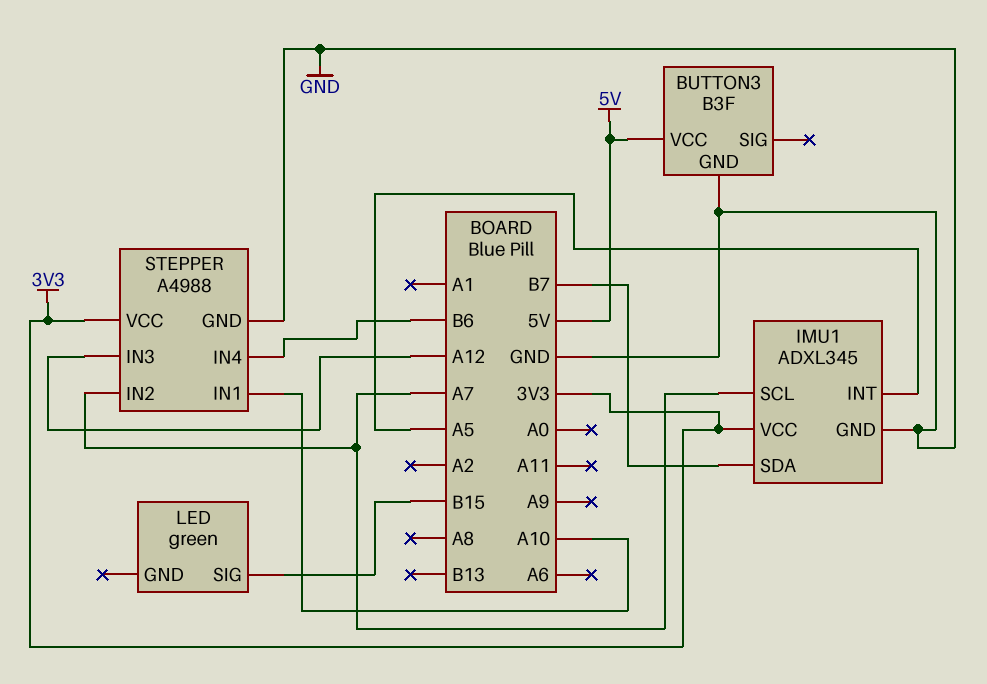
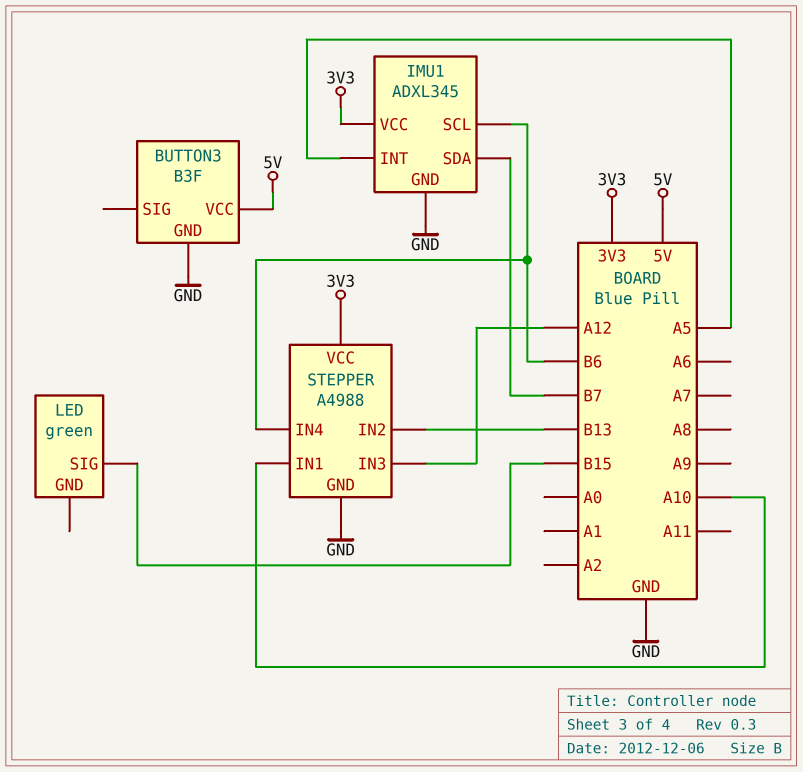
IMU1 pin SCL: A7 -> B6
STEPPER pin IN2: A7 -> B13

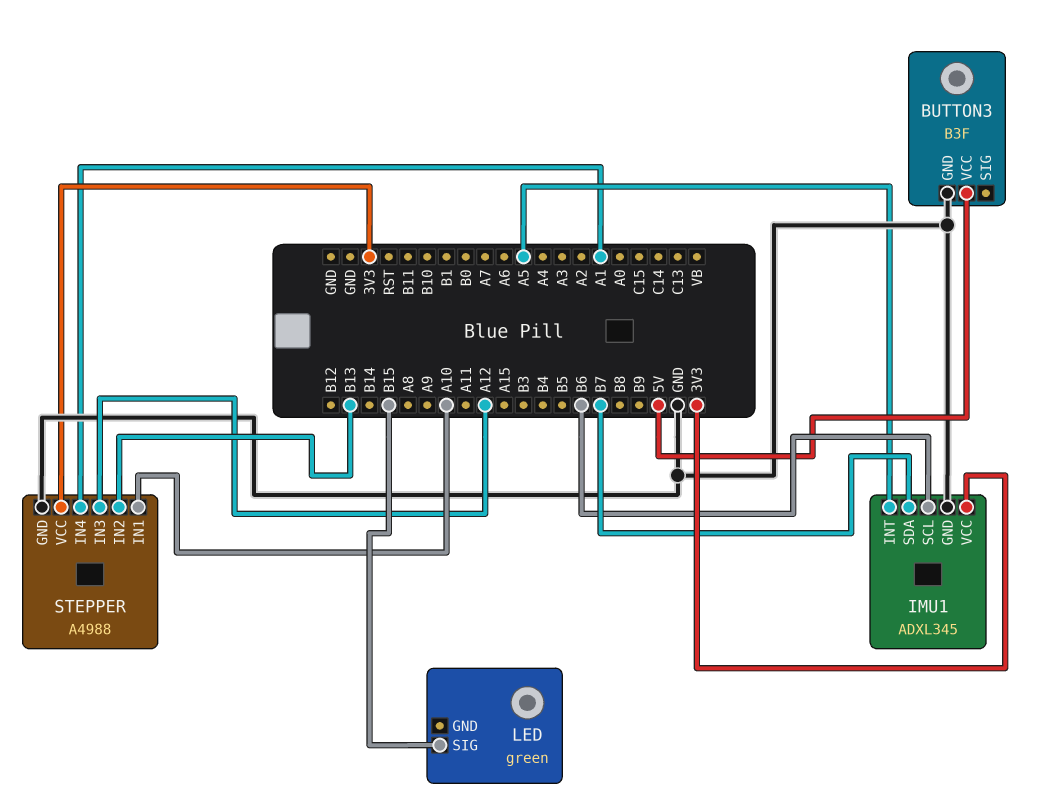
STEPPER pin IN4: B6 -> A1

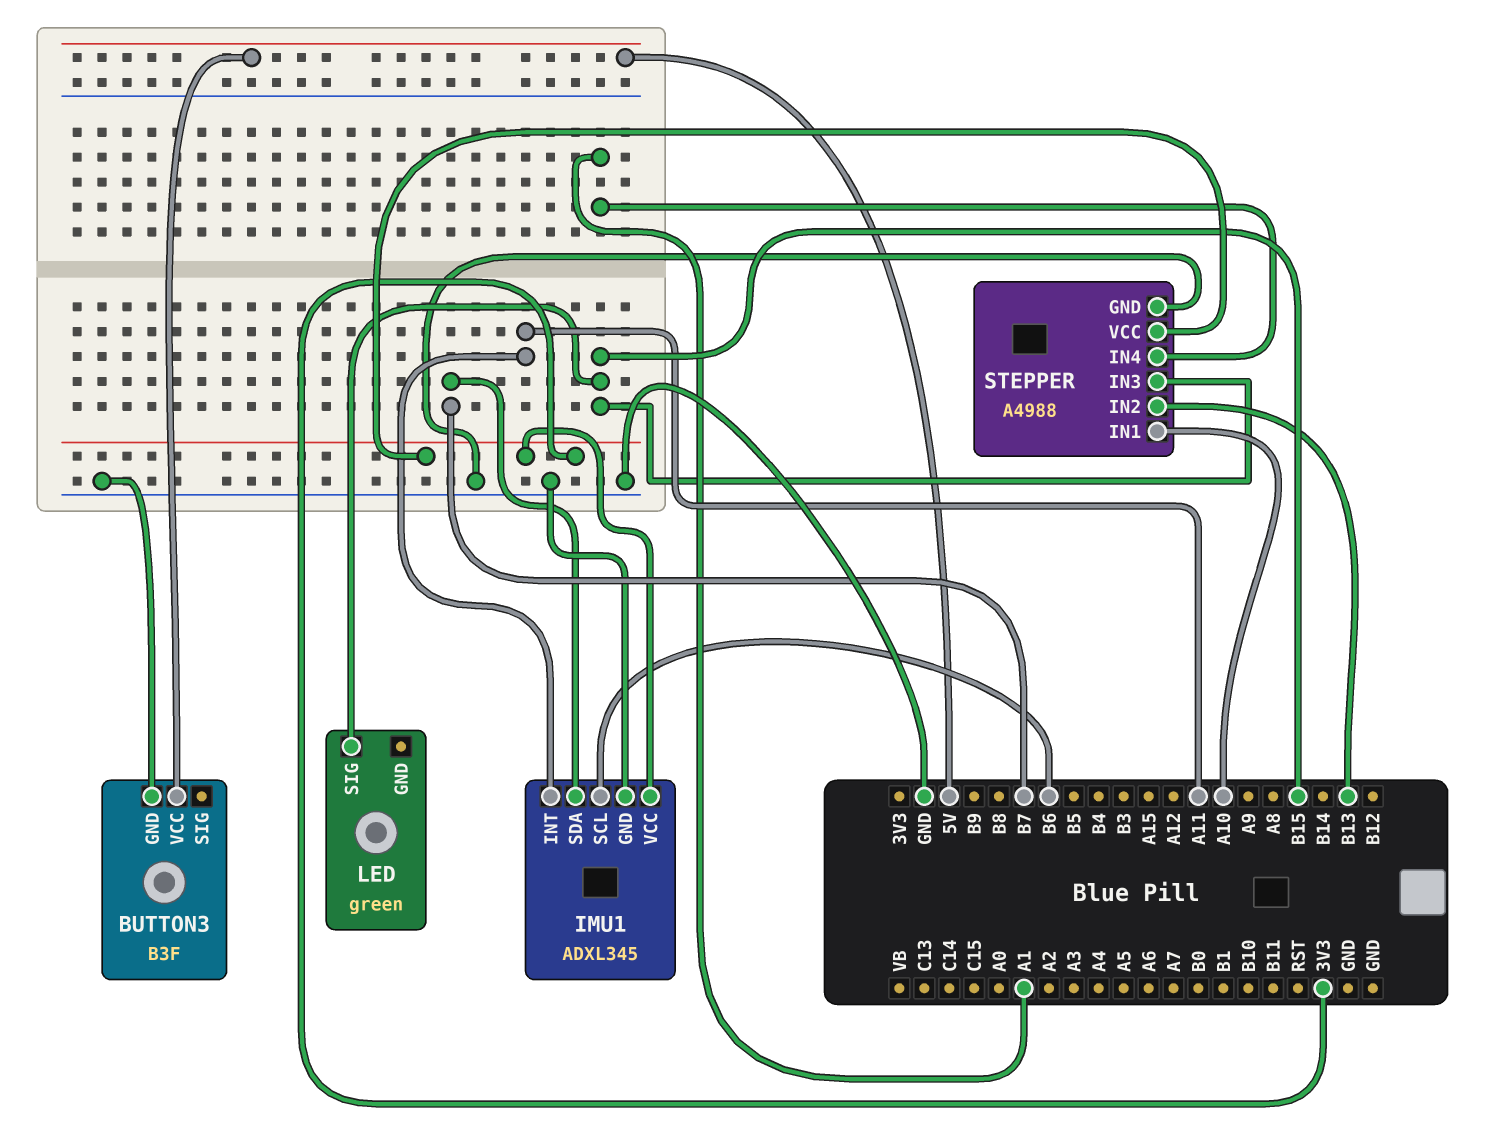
IMU1 pin INT: A5 -> A11
STEPPER pin IN3: A12 -> B15

